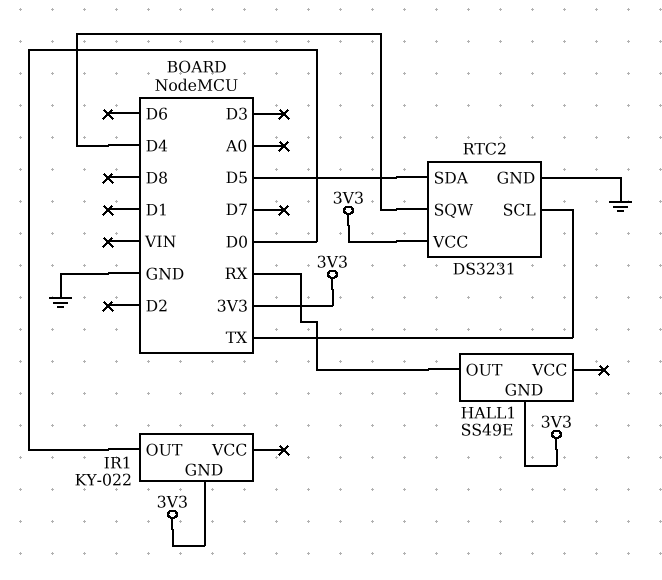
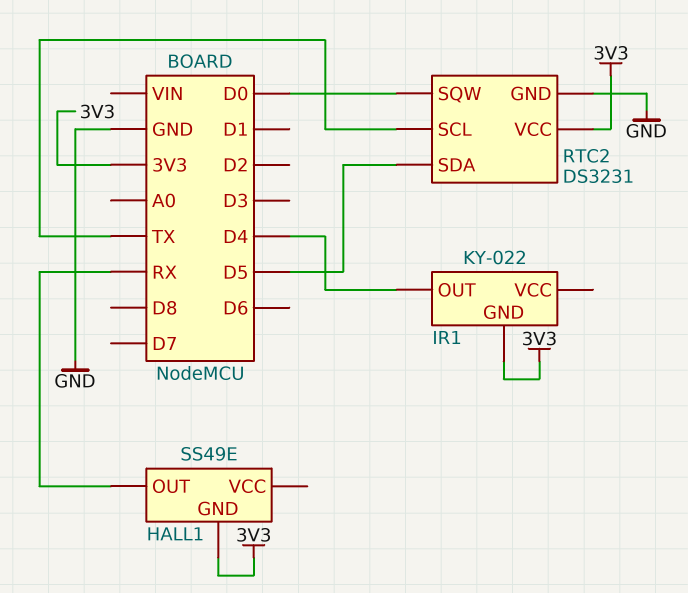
IR1 pin OUT: D0 -> D4
RTC2 pin SQW: D4 -> D0

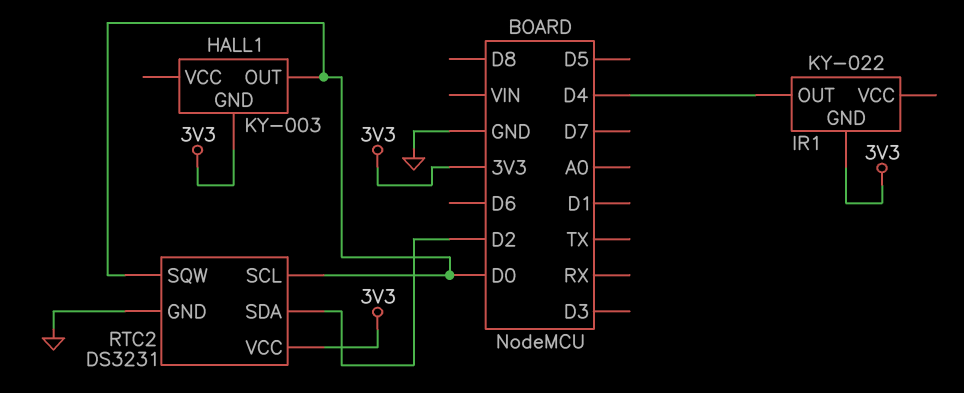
HALL1: SS49E -> KY-003
HALL1 pin OUT: RX -> D0
RTC2 pin SCL: TX -> D0
RTC2 pin SDA: D5 -> D2

